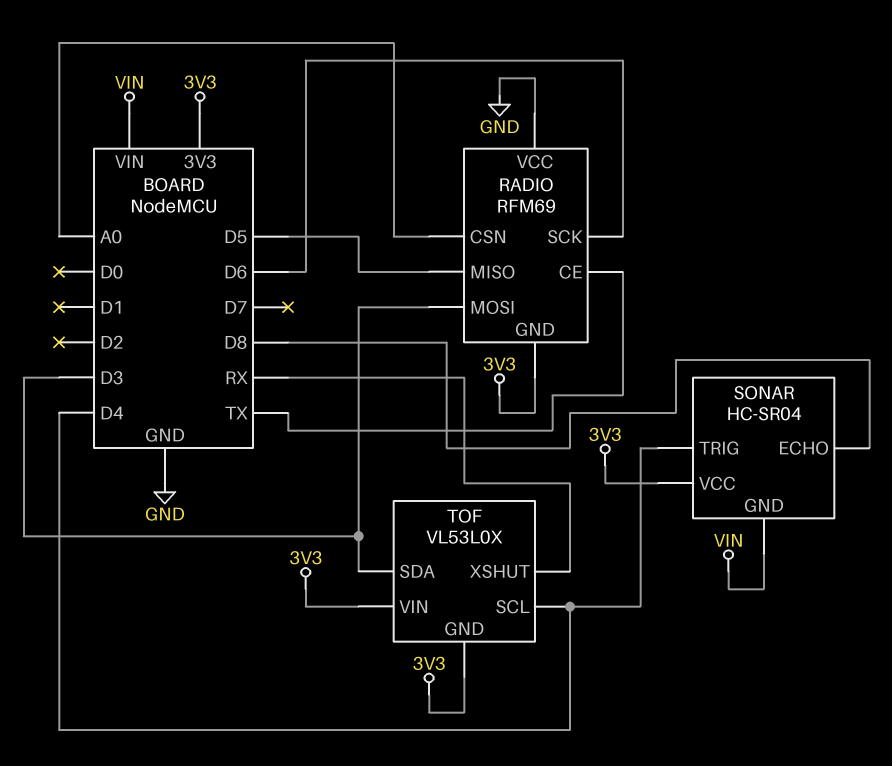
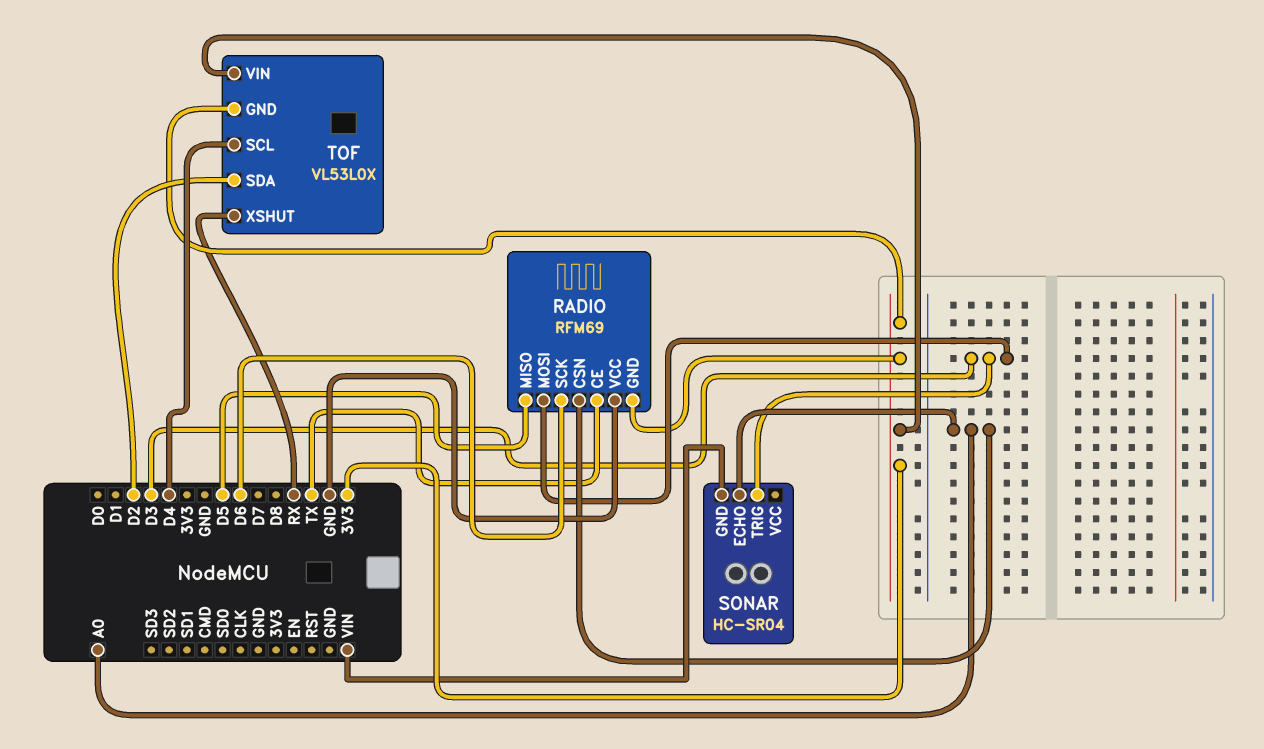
SONAR pin ECHO: D8 -> A0
SONAR pin TRIG: D4 -> D3
SONAR pin VCC: 3V3 -> none
TOF pin SDA: D3 -> D2

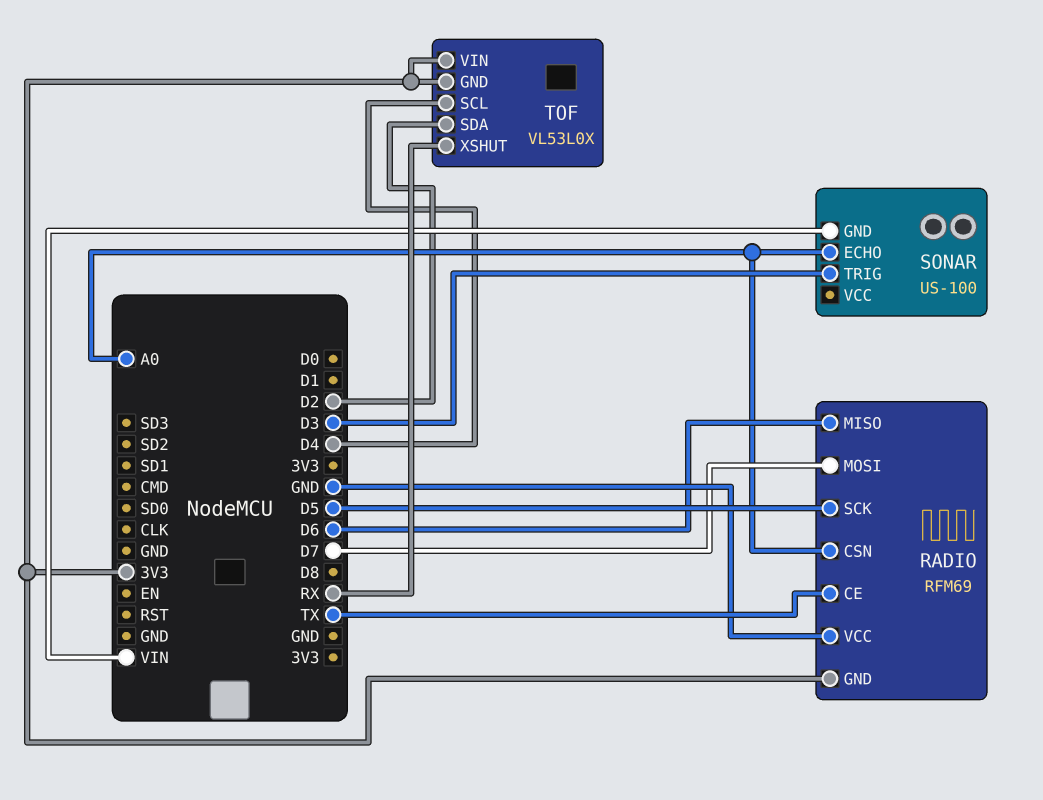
RADIO pin MISO: D5 -> D6
RADIO pin MOSI: D3 -> D7
RADIO pin SCK: D6 -> D5
SONAR: HC-SR04 -> US-100

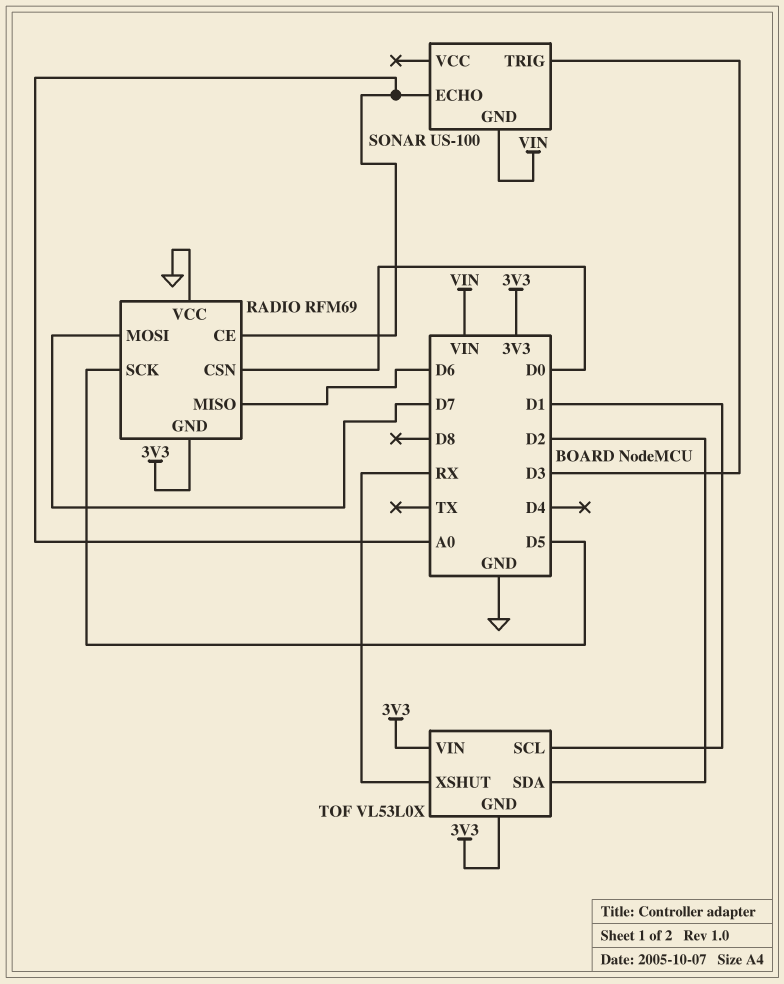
RADIO pin CE: TX -> A0
RADIO pin CSN: A0 -> D0
TOF pin SCL: D4 -> D1

